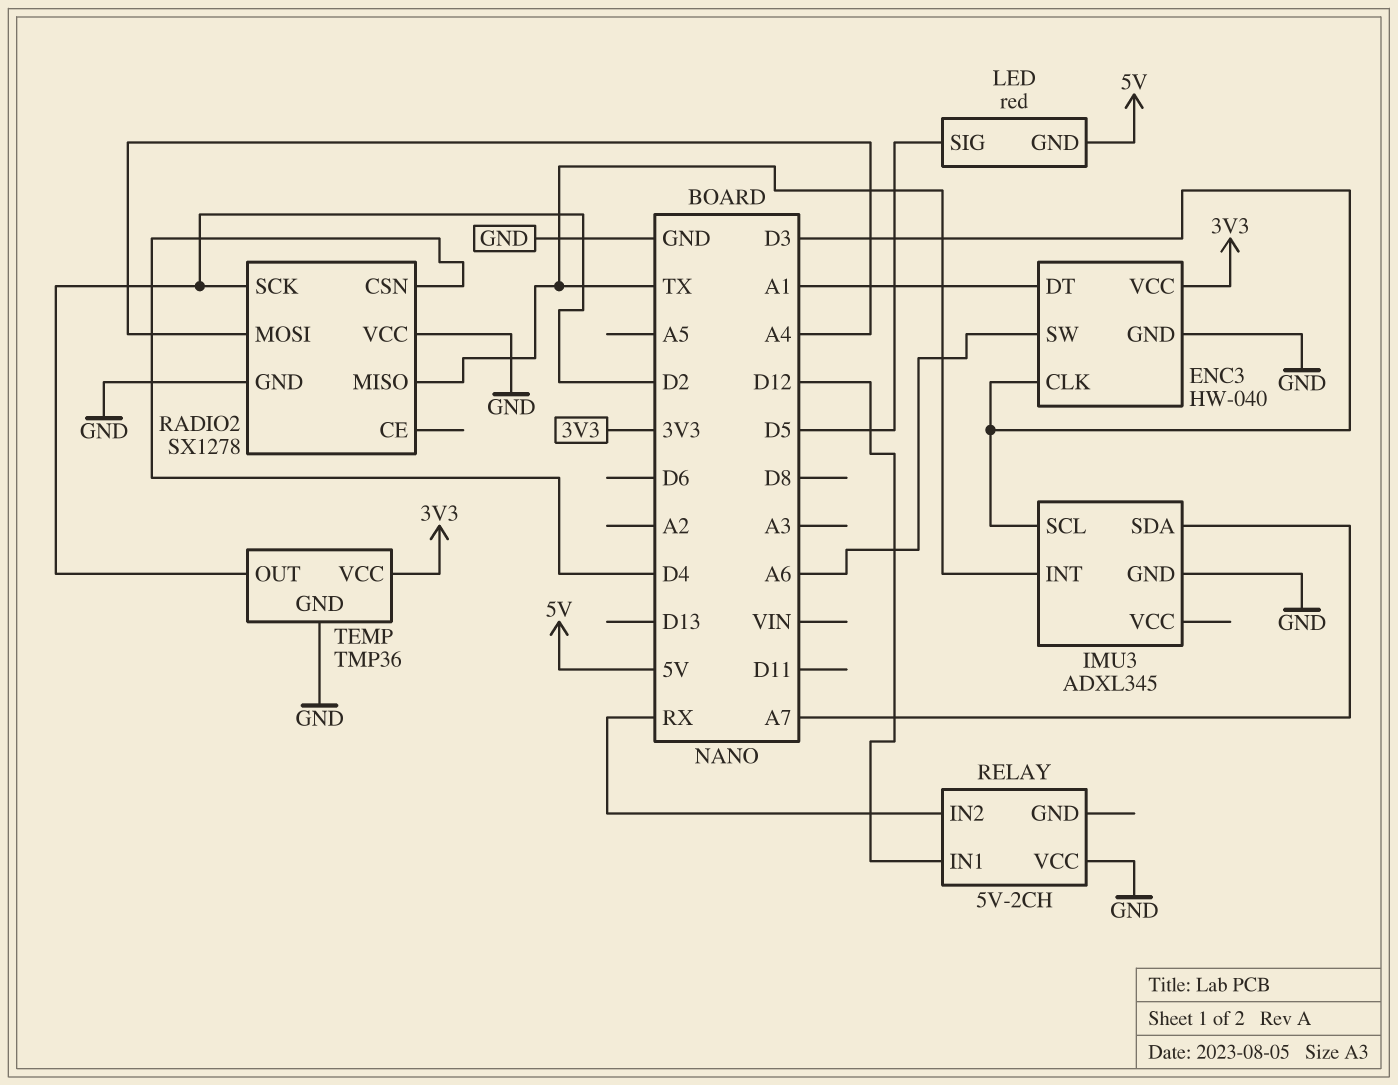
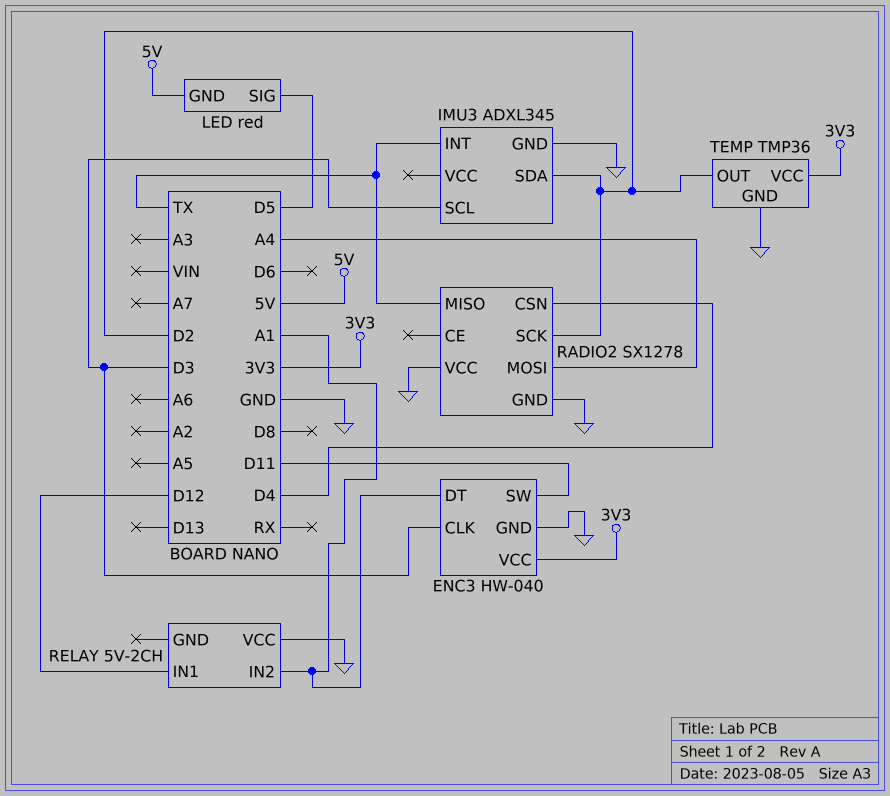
ENC3 pin SW: A6 -> D11
IMU3 pin SDA: A7 -> D2
RELAY pin IN2: RX -> A1

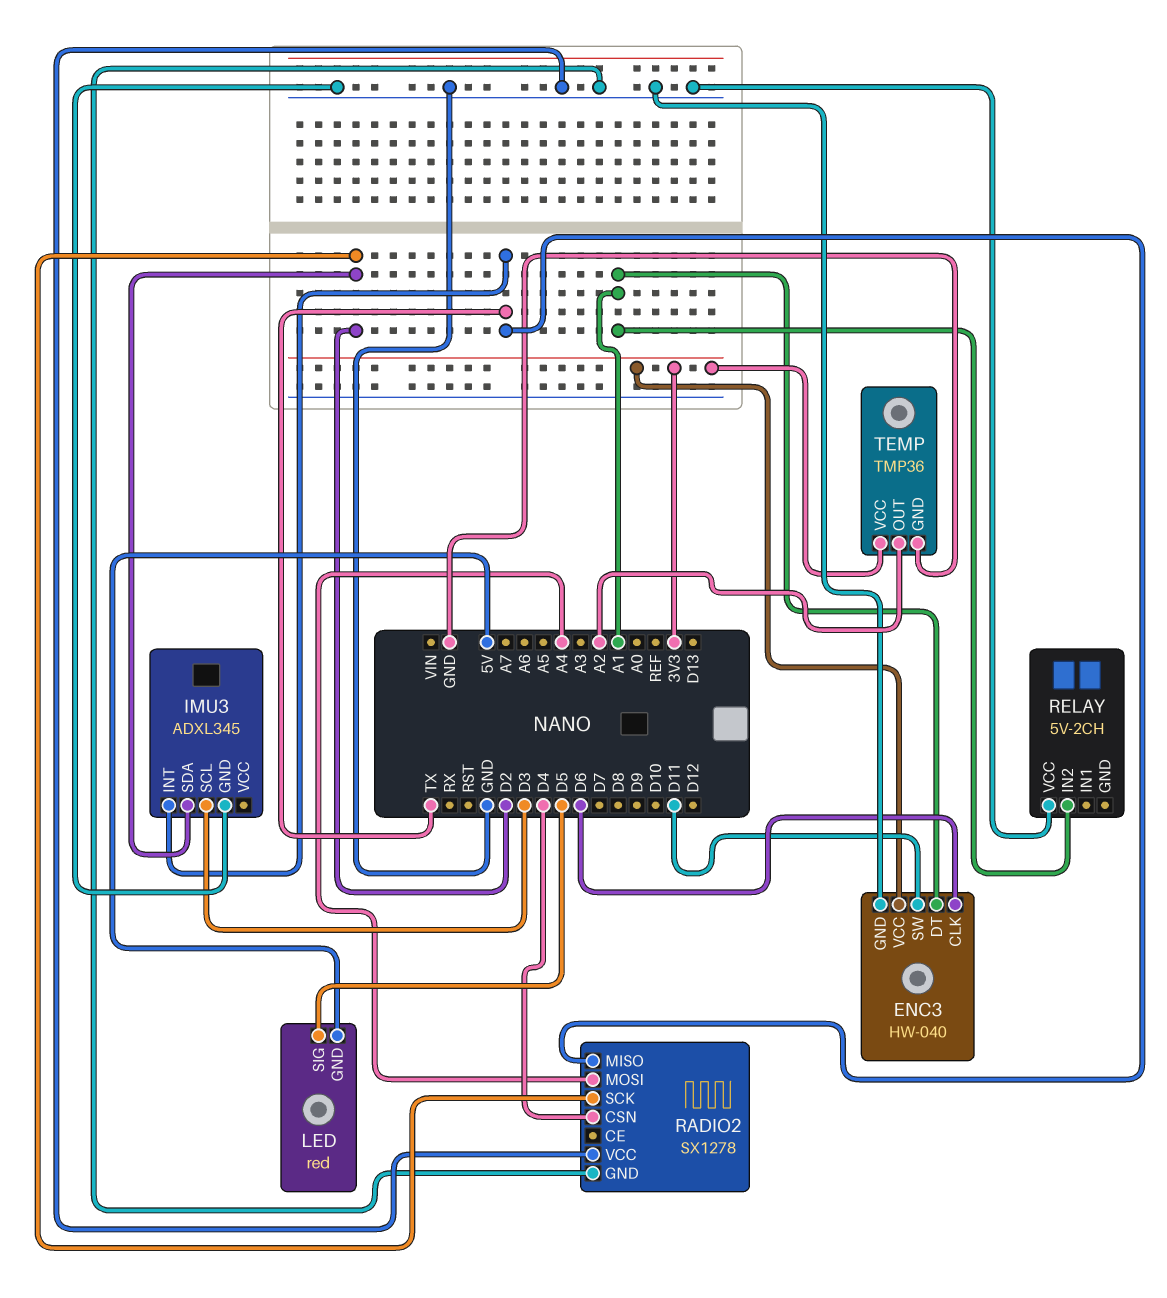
ENC3 pin CLK: D3 -> D6
RELAY pin IN1: D12 -> none
TEMP pin OUT: D2 -> A2

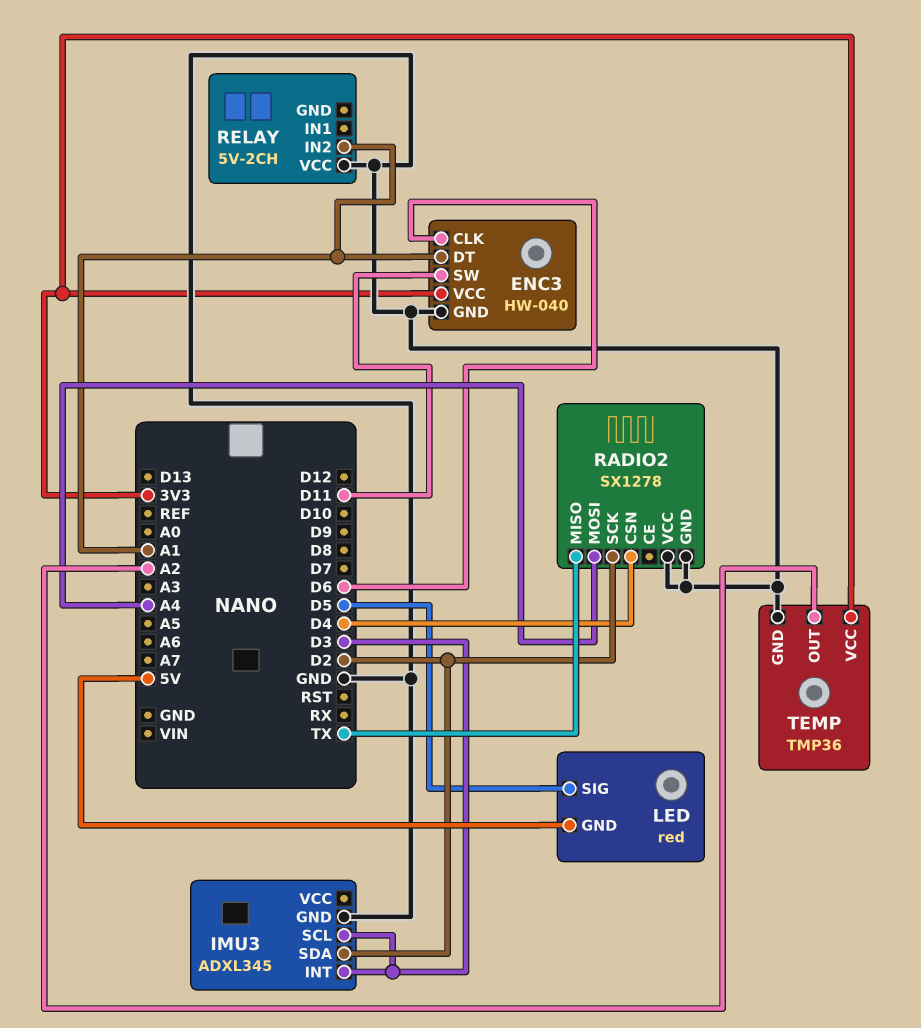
IMU3 pin INT: TX -> D3

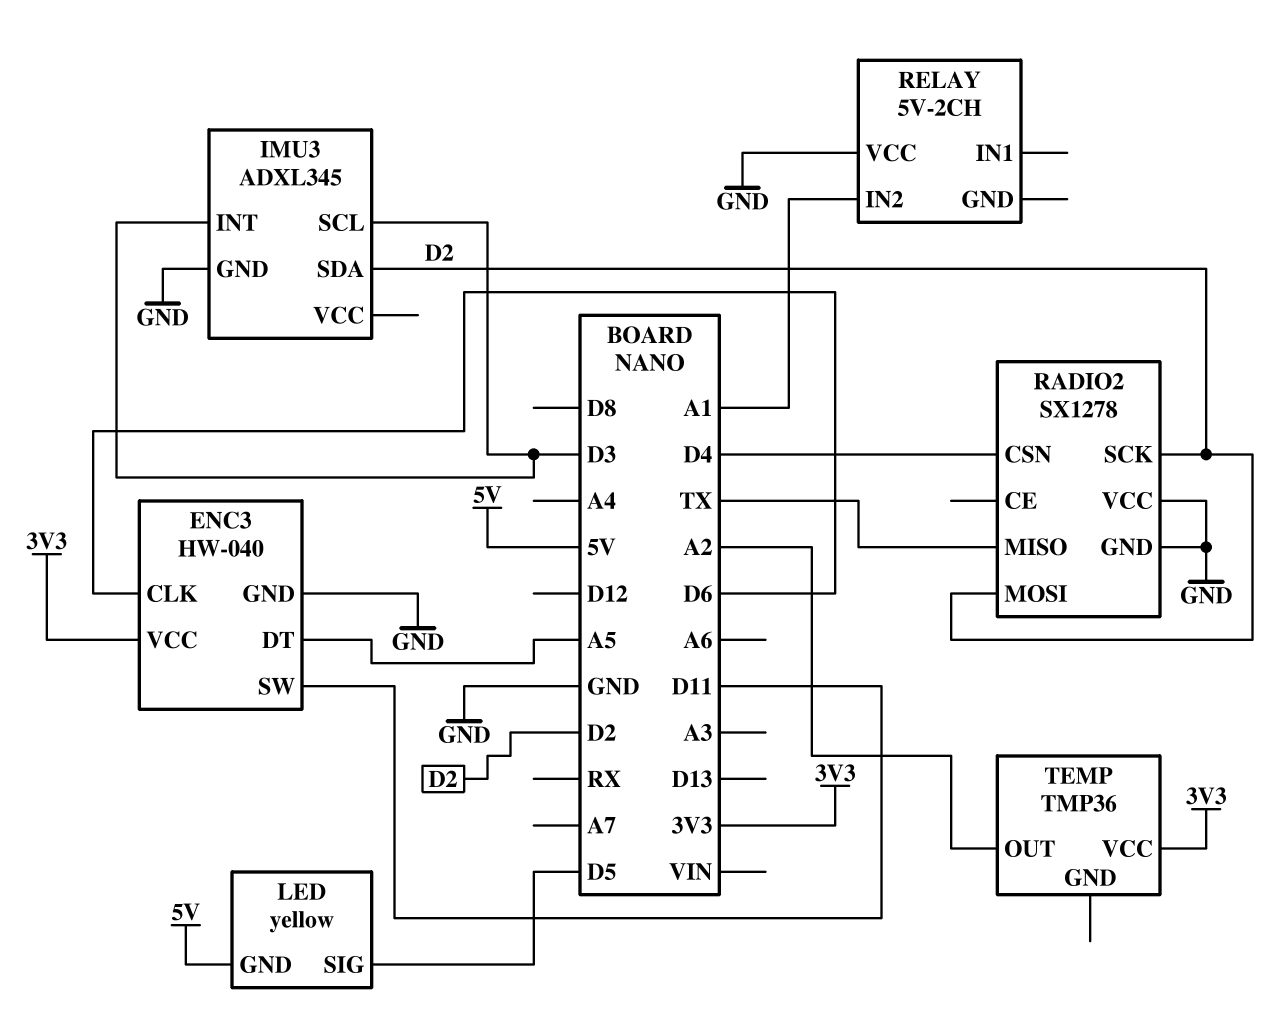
ENC3 pin DT: A1 -> A5
LED: red -> yellow
RADIO2 pin MOSI: A4 -> D2
TEMP pin GND: GND -> none

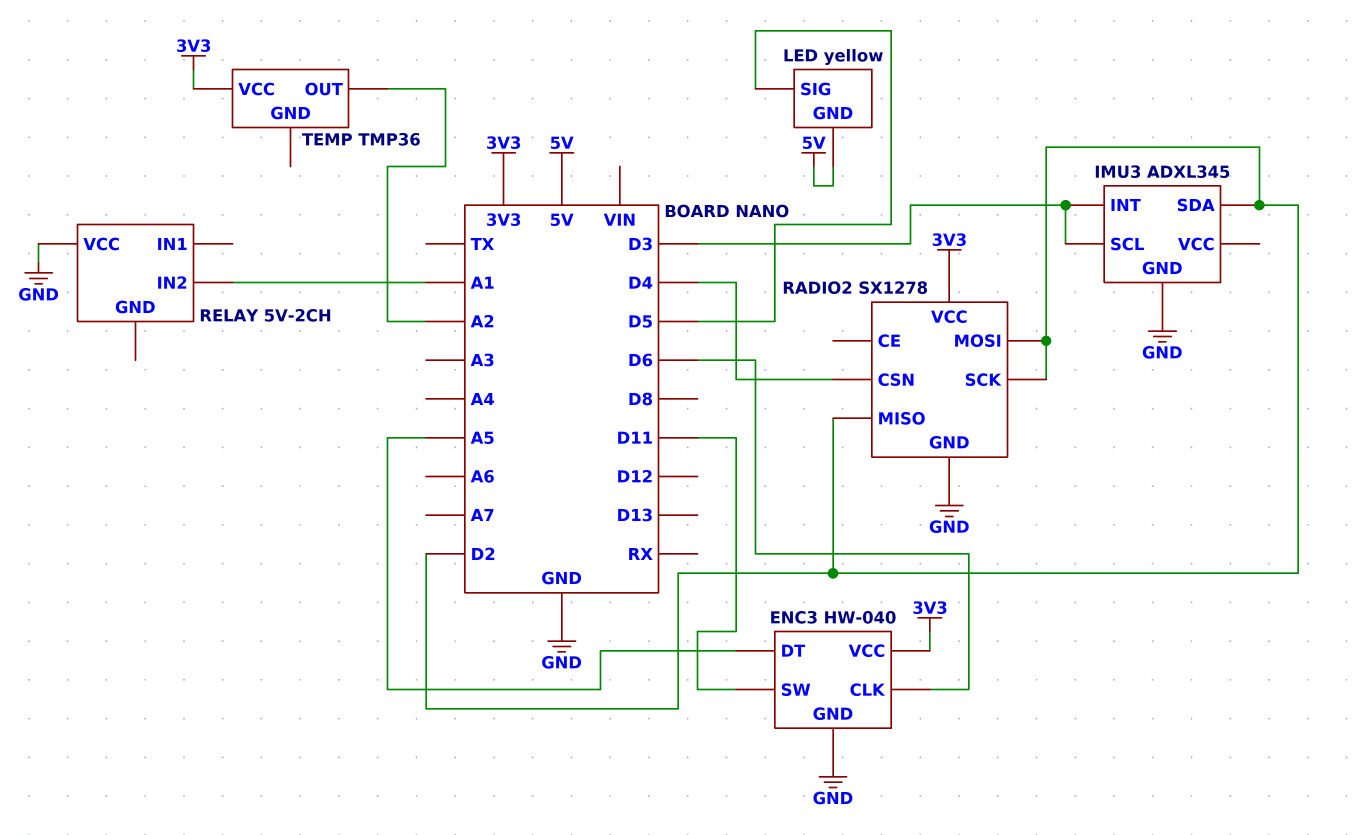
RADIO2 pin MISO: TX -> D2
RADIO2 pin VCC: GND -> 3V3

